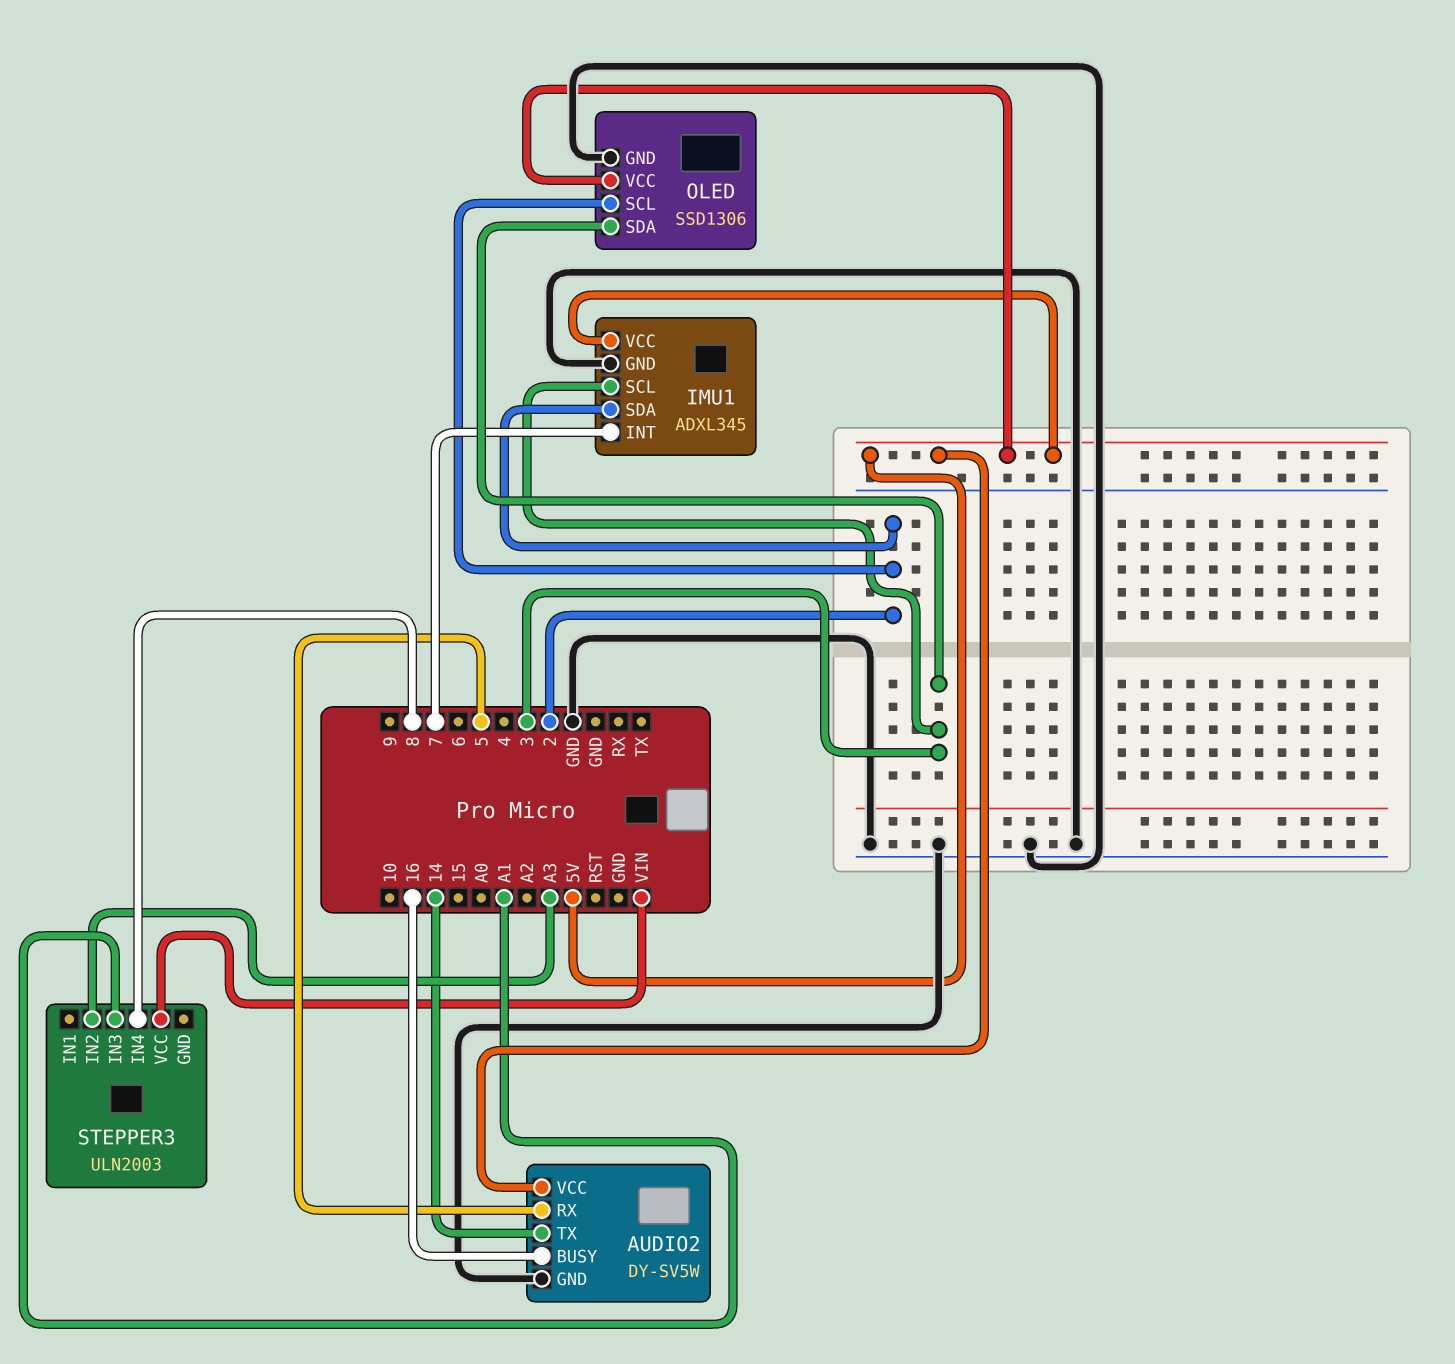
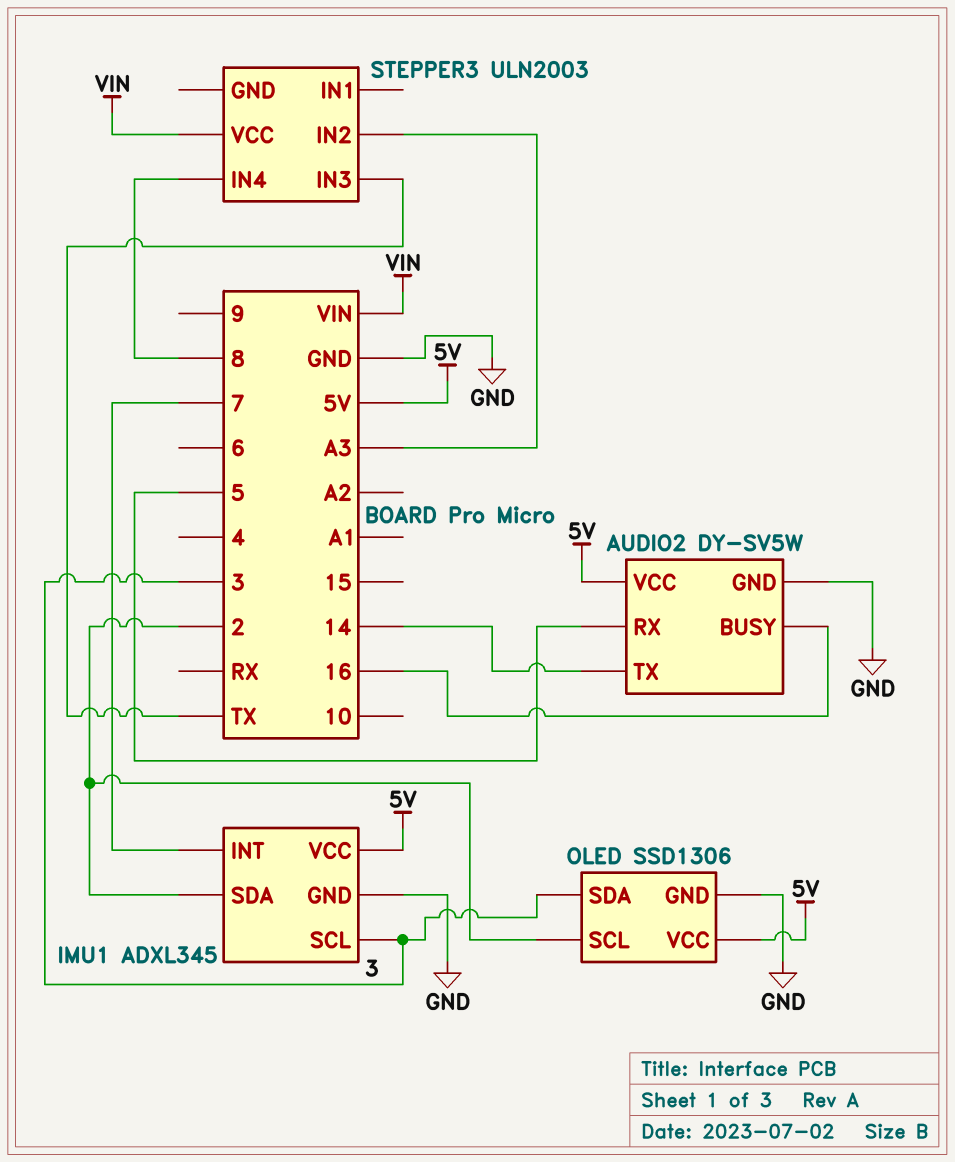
STEPPER3 pin IN3: A1 -> TX

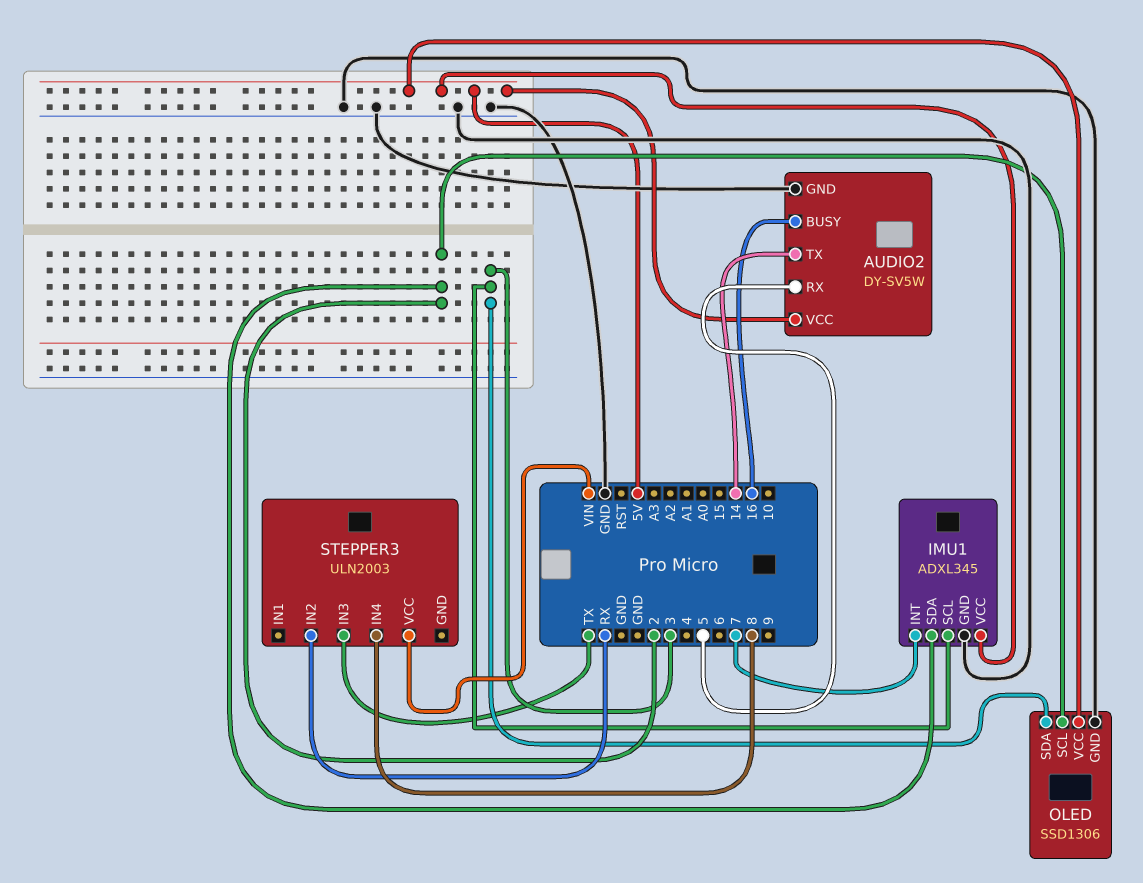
STEPPER3 pin IN2: A3 -> RX

